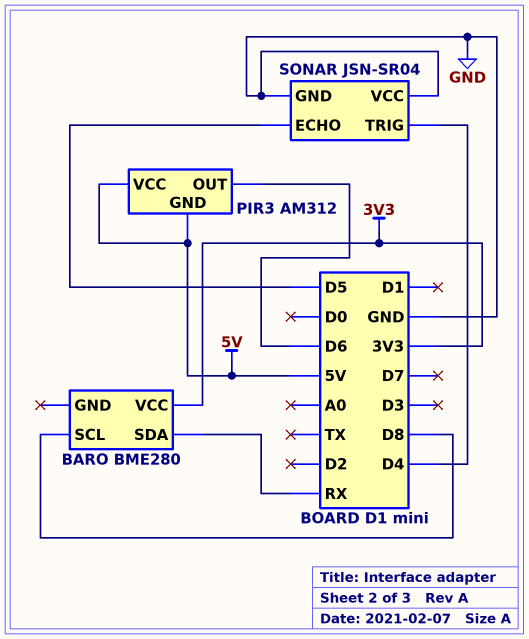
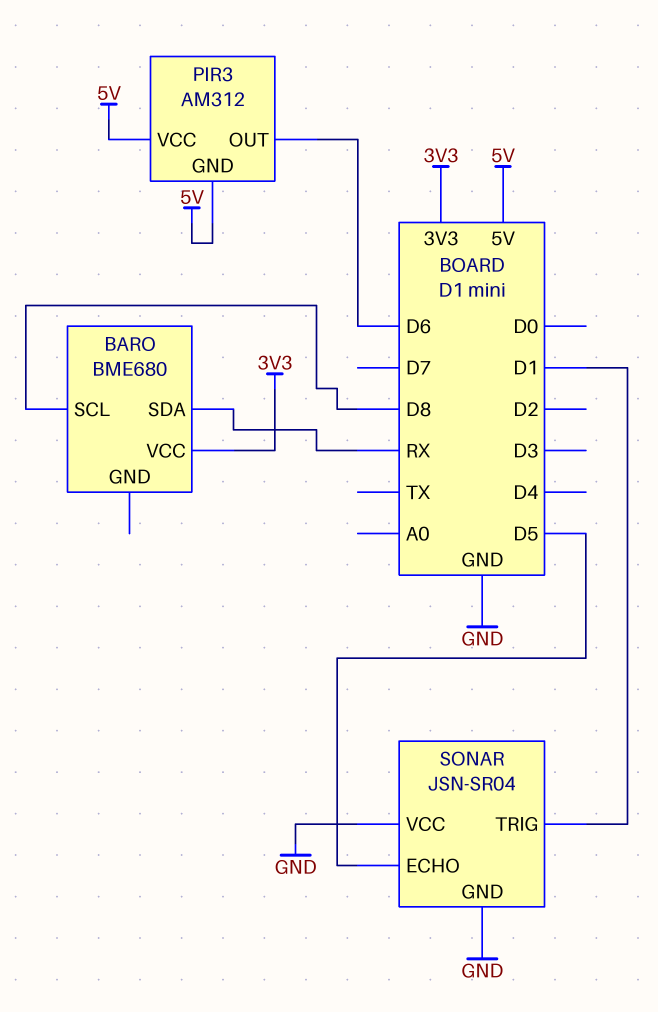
BARO: BME280 -> BME680
SONAR pin TRIG: D4 -> D1

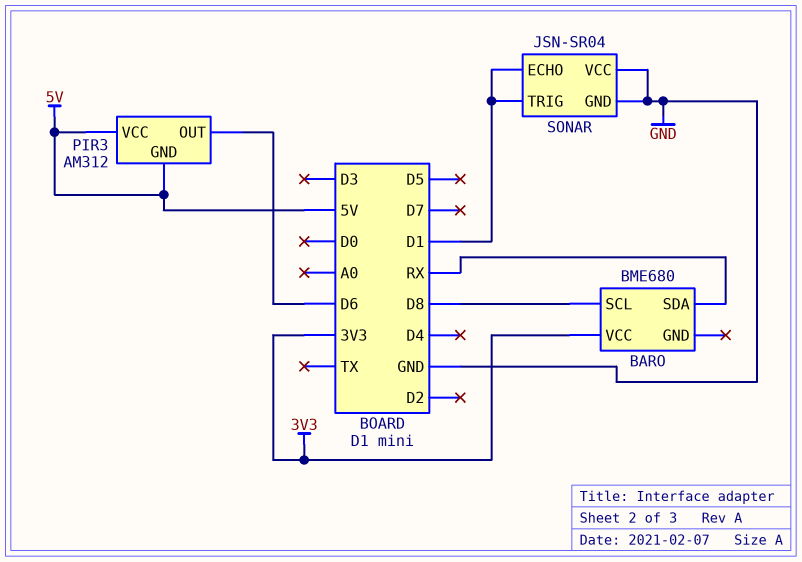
SONAR pin ECHO: D5 -> D1

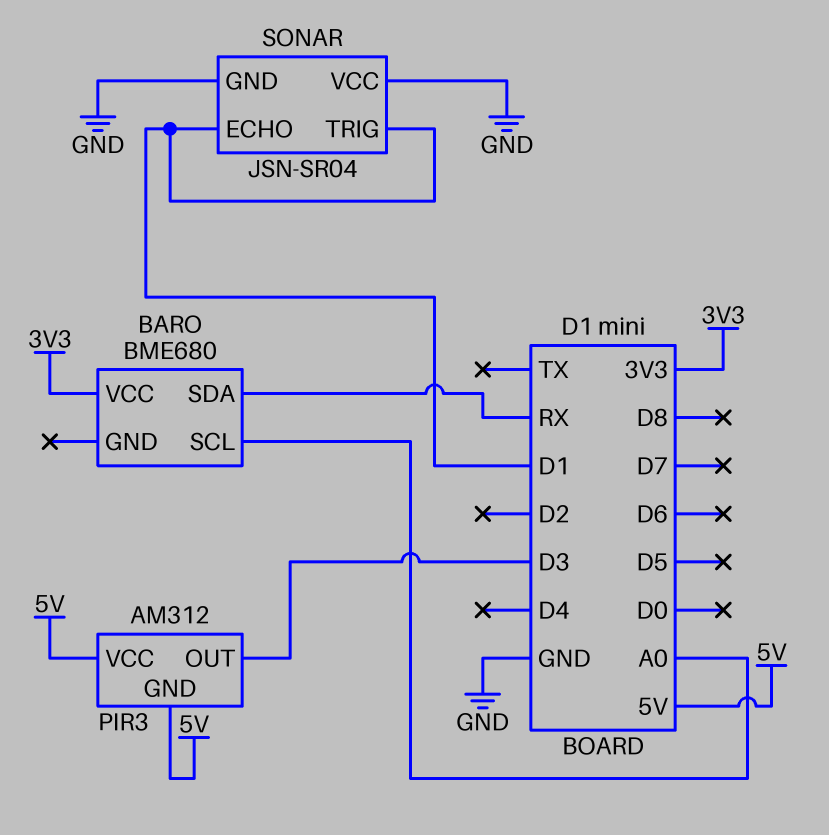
BARO pin SCL: D8 -> A0
PIR3 pin OUT: D6 -> D3

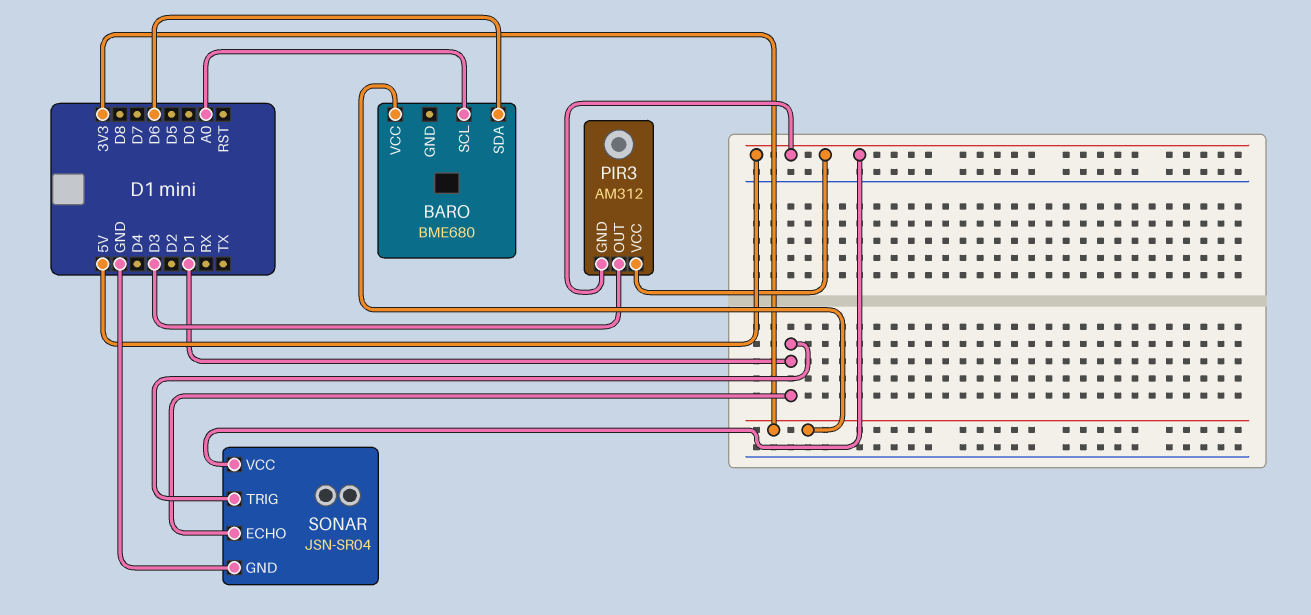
BARO pin SDA: RX -> D6
SONAR pin VCC: GND -> 5V

